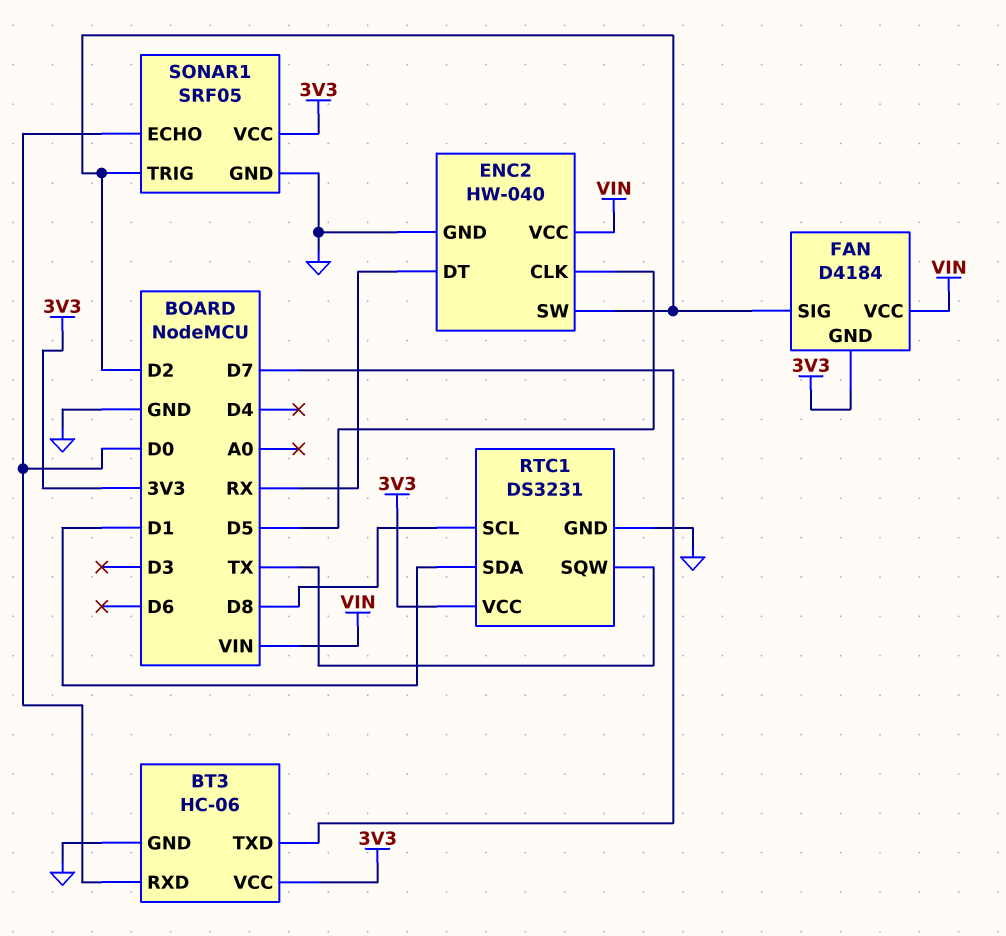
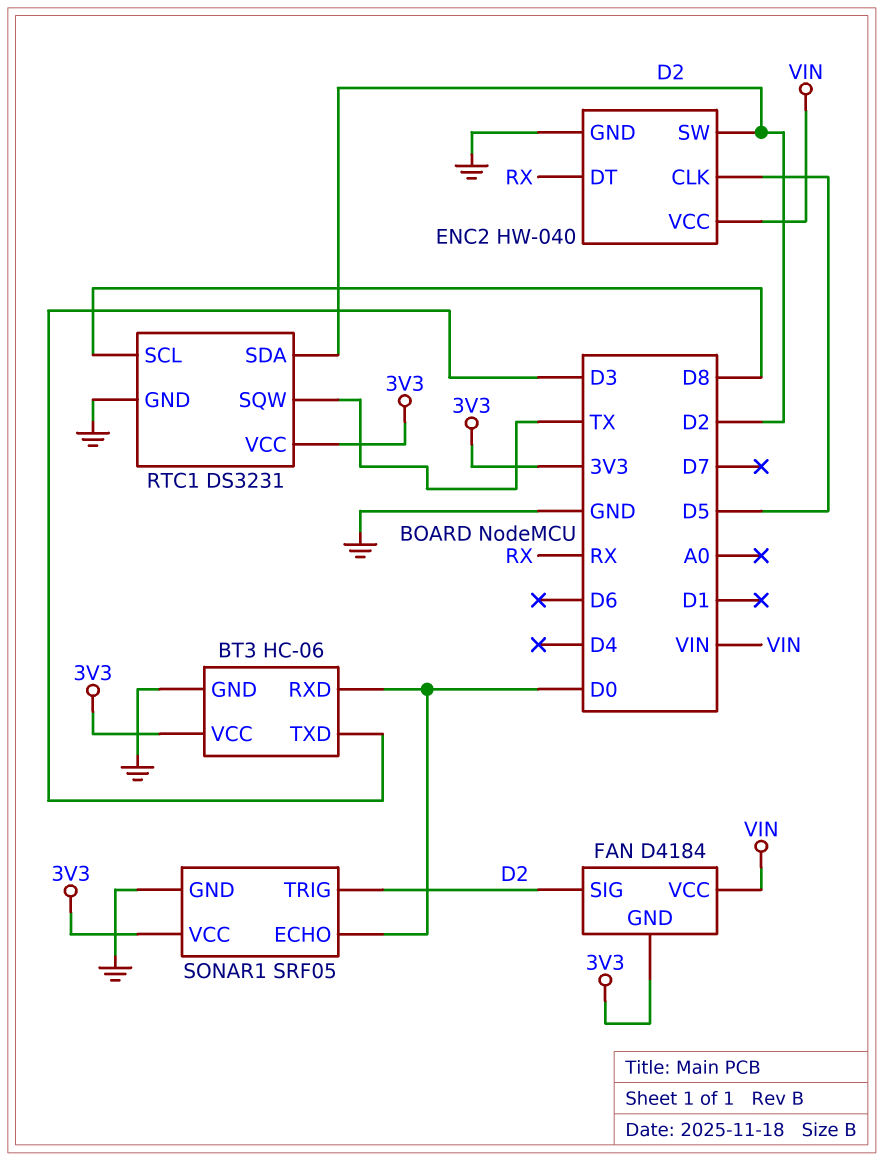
BT3 pin TXD: D7 -> D3
RTC1 pin SDA: D1 -> D2

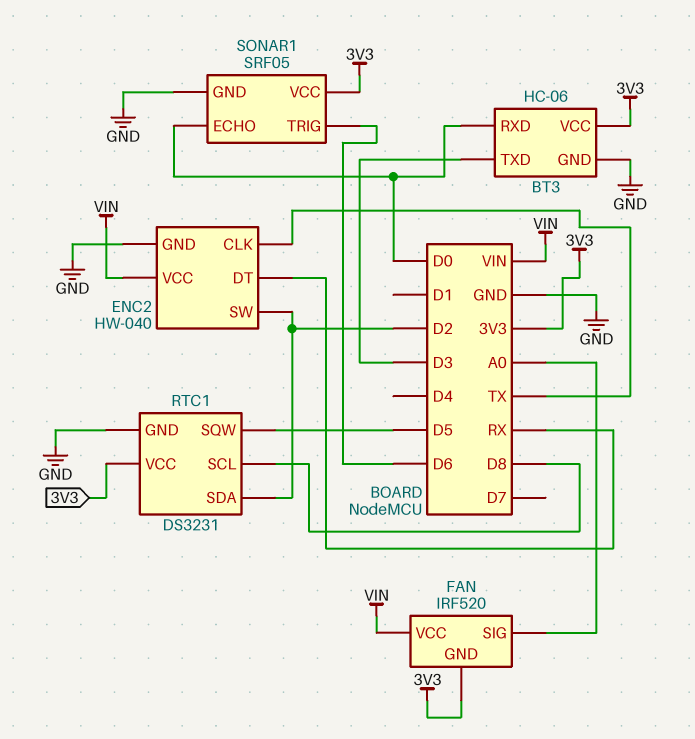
ENC2 pin CLK: D5 -> TX
FAN: D4184 -> IRF520
FAN pin SIG: D2 -> A0
RTC1 pin SQW: TX -> D5
SONAR1 pin TRIG: D2 -> D6

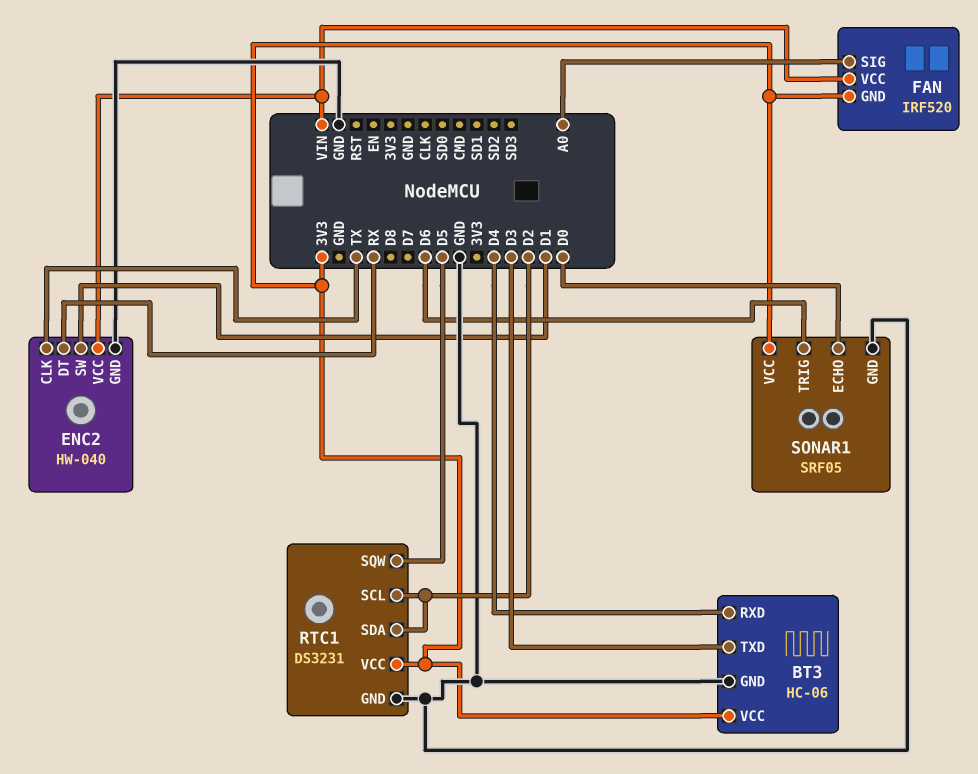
BT3 pin RXD: D0 -> D4
ENC2 pin SW: D2 -> D1
RTC1 pin SCL: D8 -> D2

